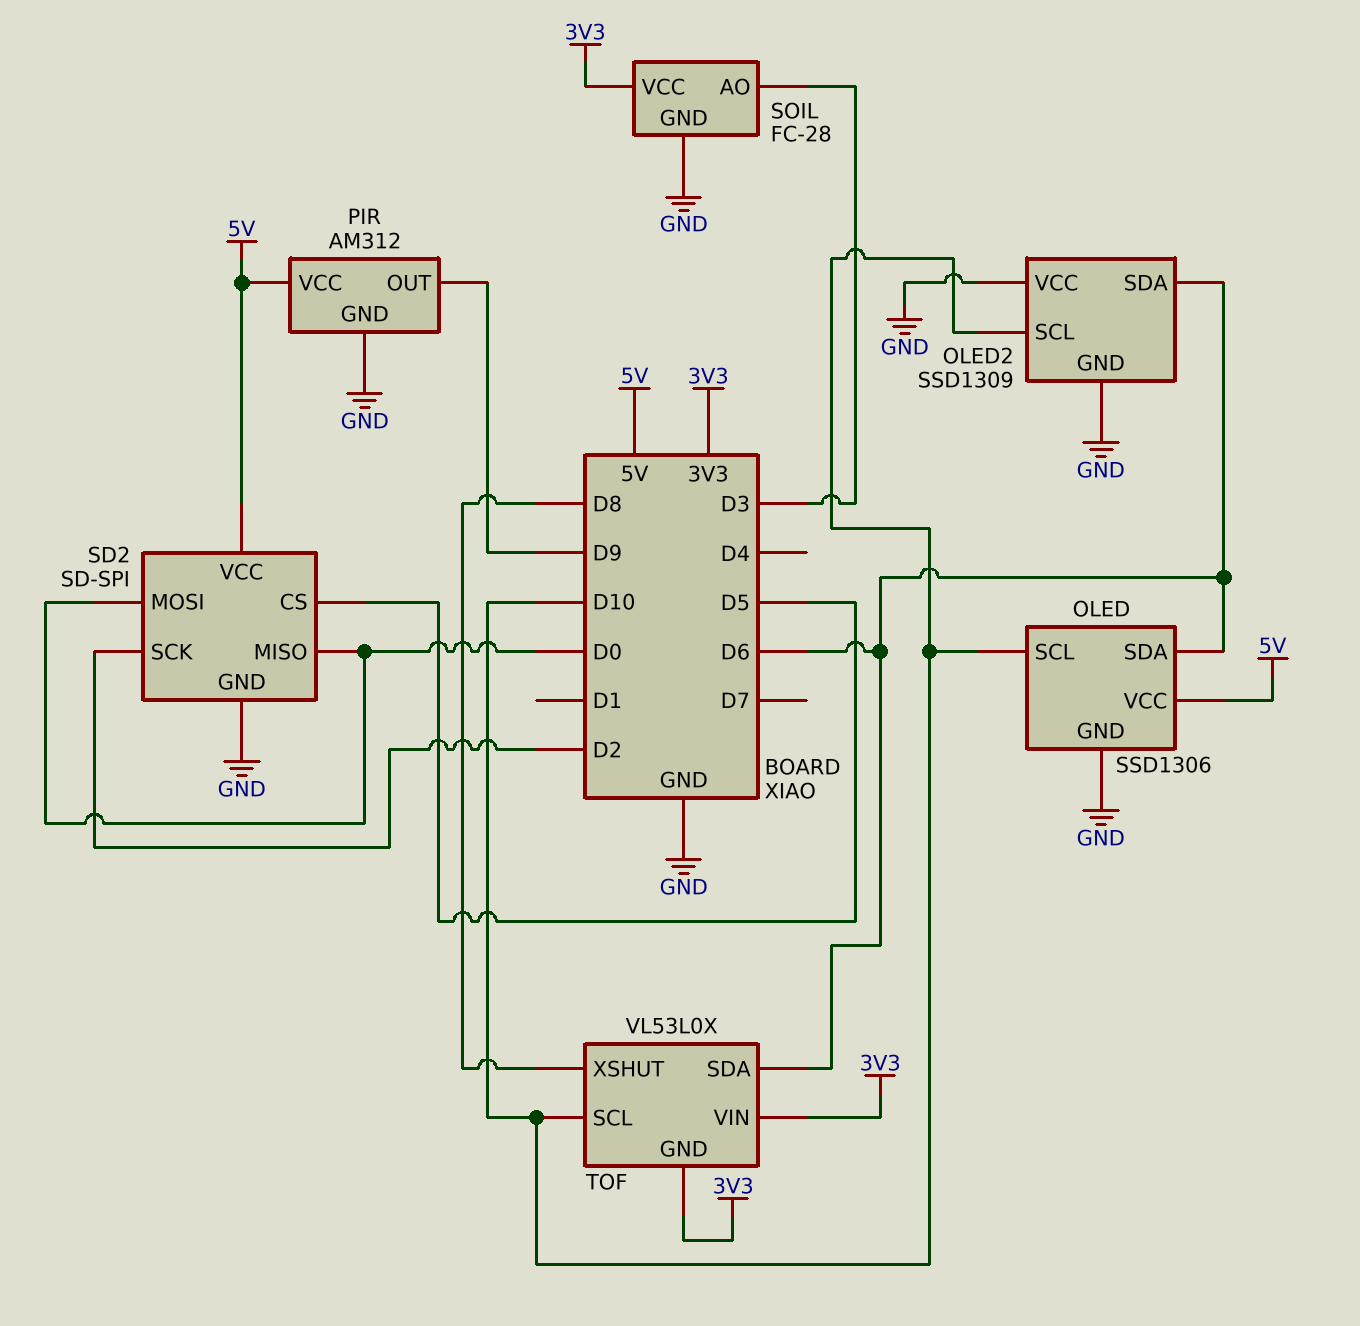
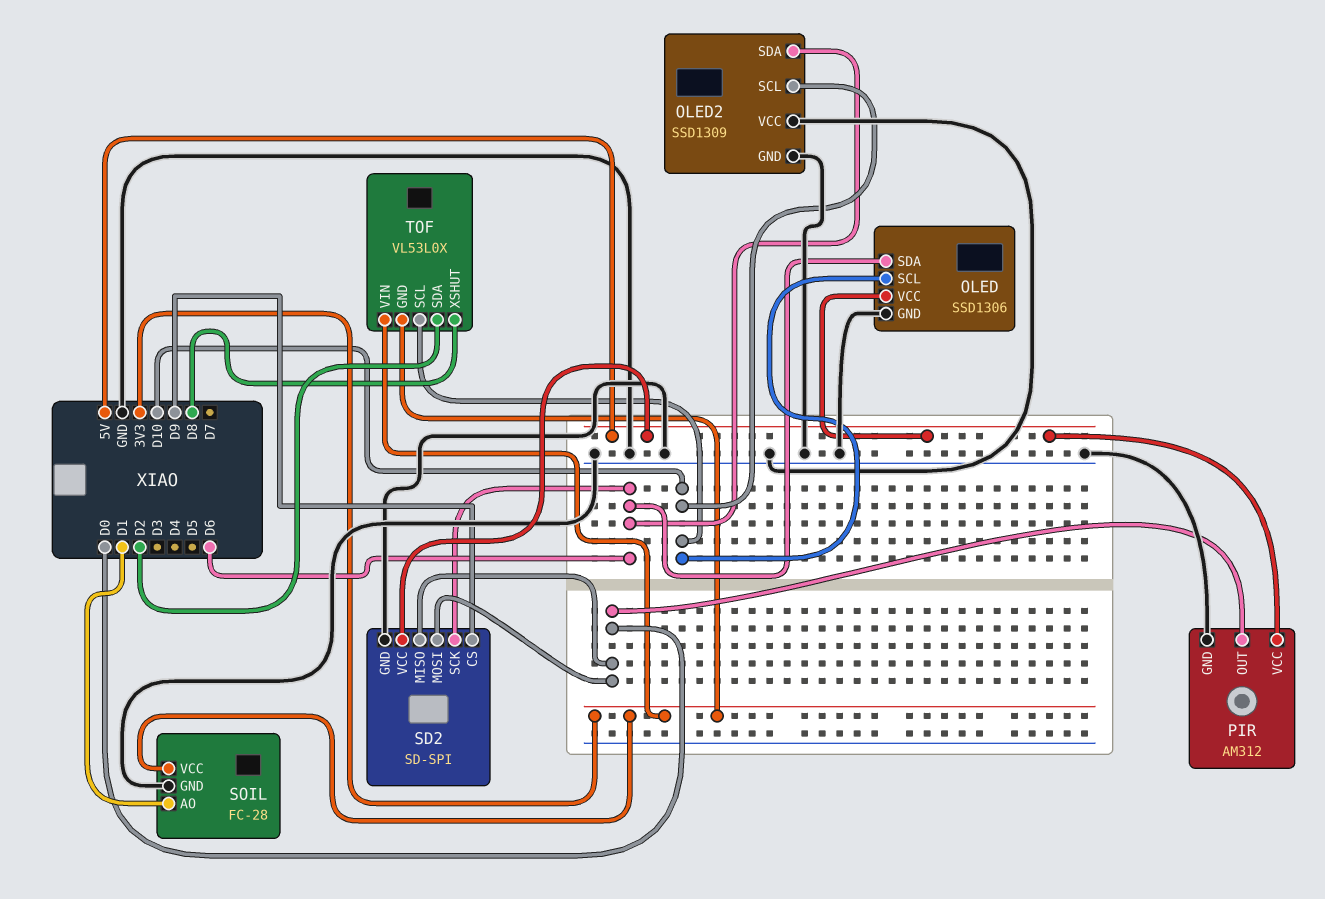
PIR pin OUT: D9 -> D0
SD2 pin CS: D5 -> D9
SD2 pin SCK: D2 -> D6
SOIL pin AO: D3 -> D1
TOF pin SDA: D6 -> D2

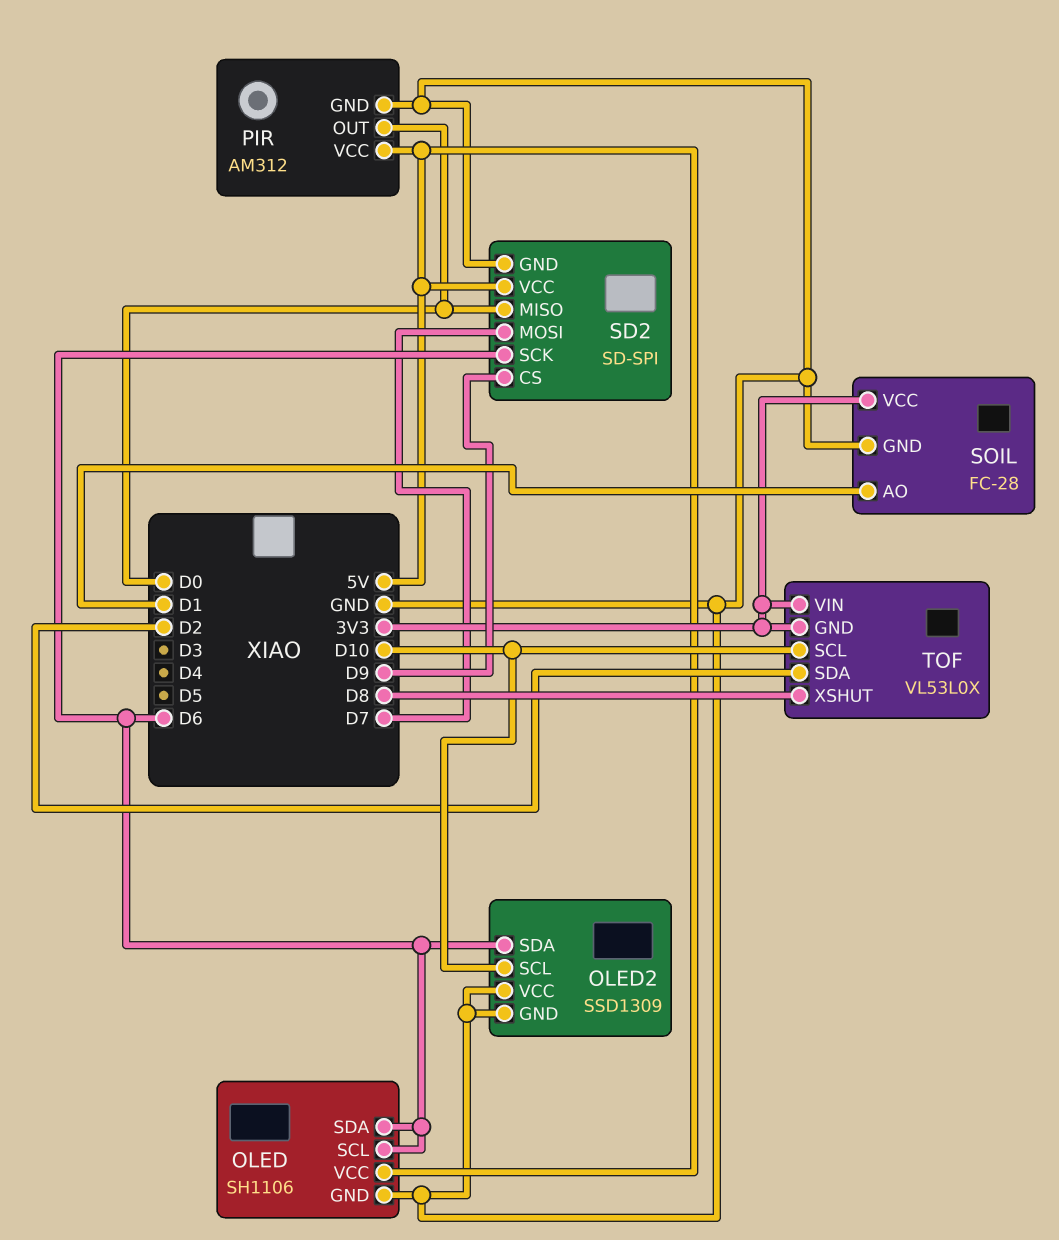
OLED: SSD1306 -> SH1106
OLED pin SCL: D10 -> D6
SD2 pin MOSI: D0 -> D7

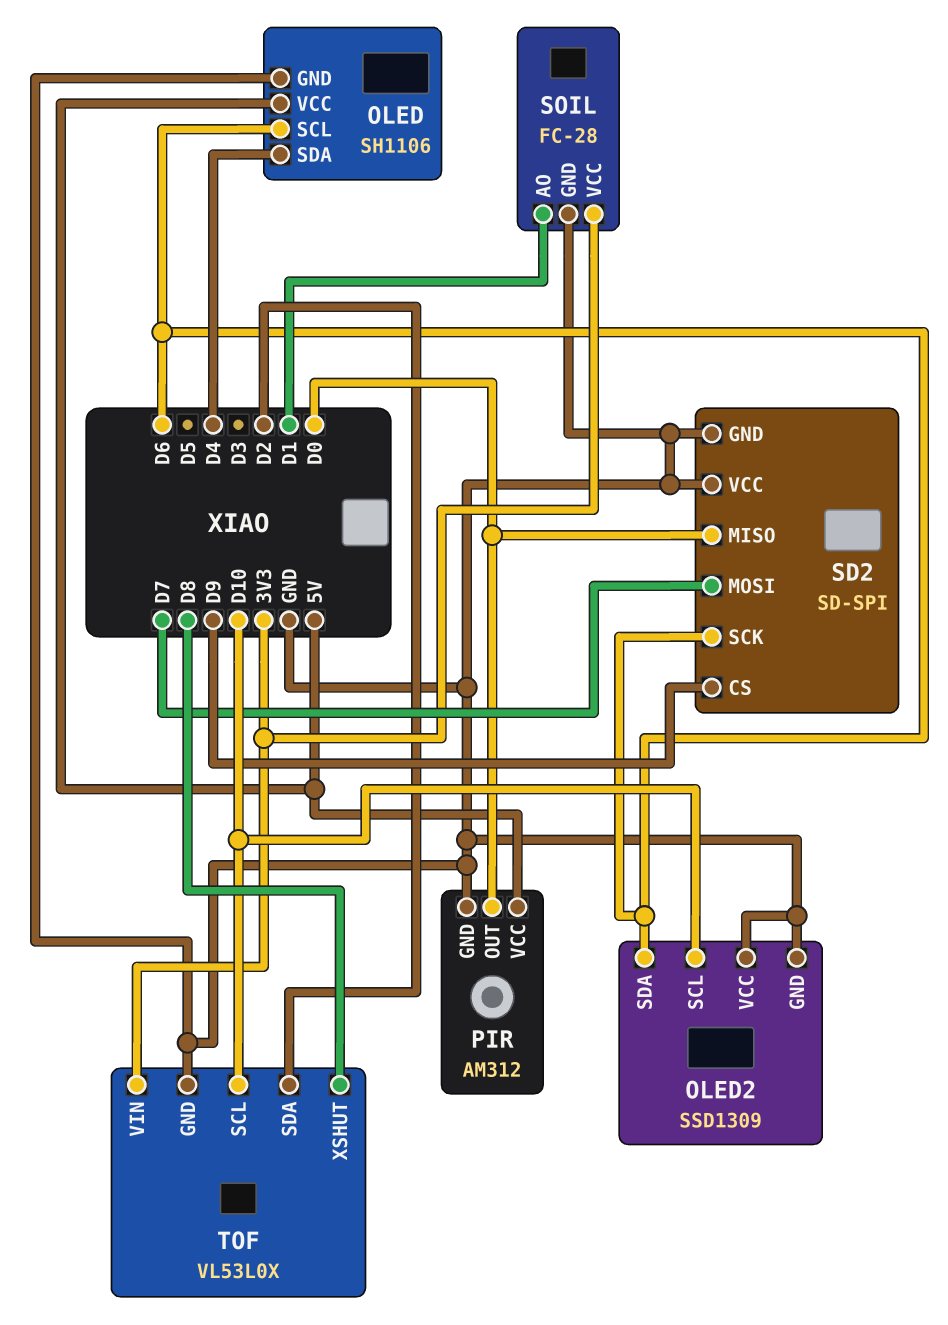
OLED pin SDA: D6 -> D4
SD2 pin VCC: 5V -> GND
TOF pin GND: 3V3 -> GND

